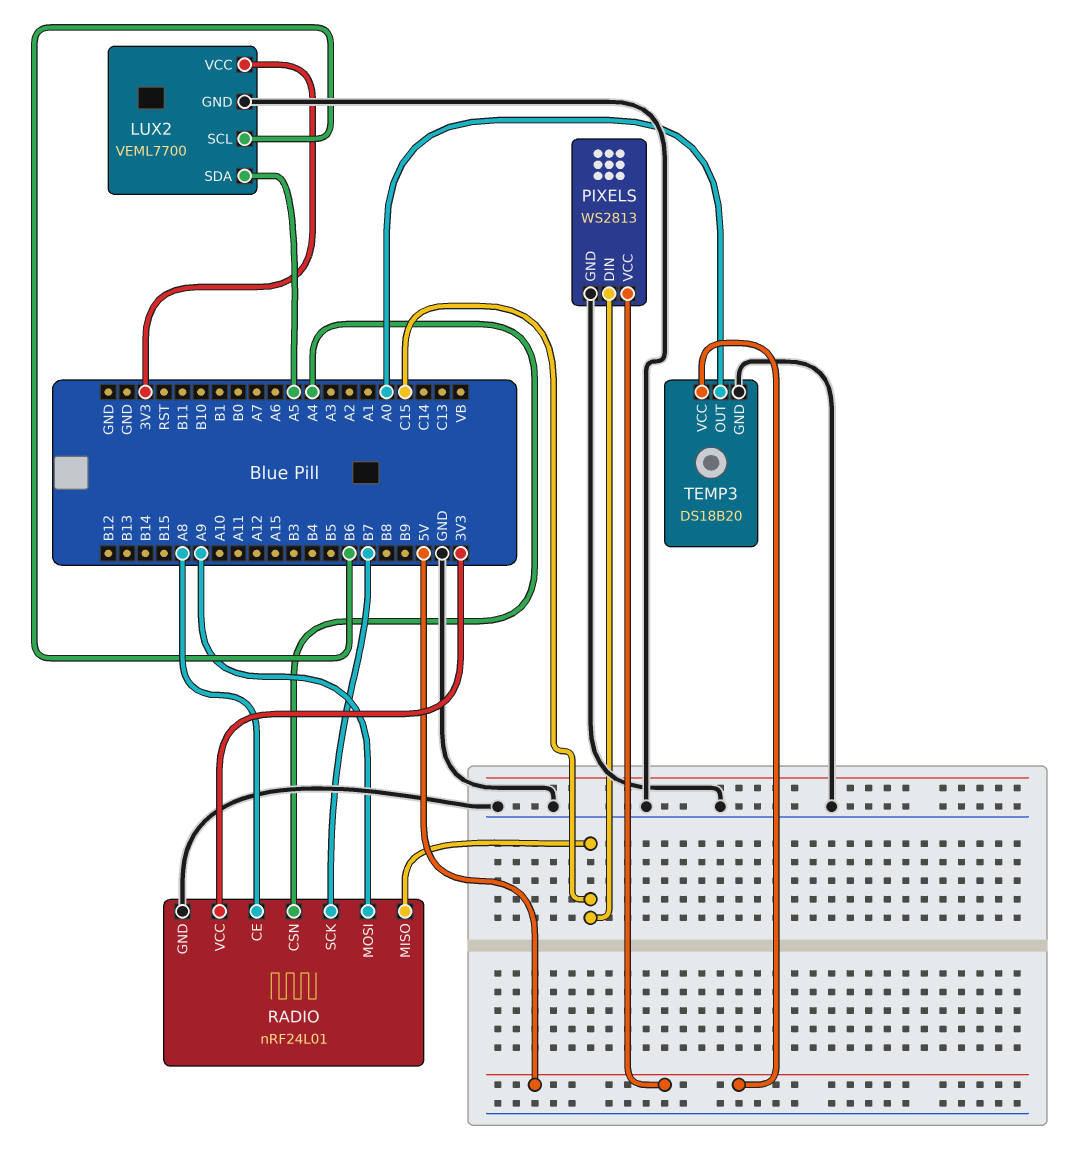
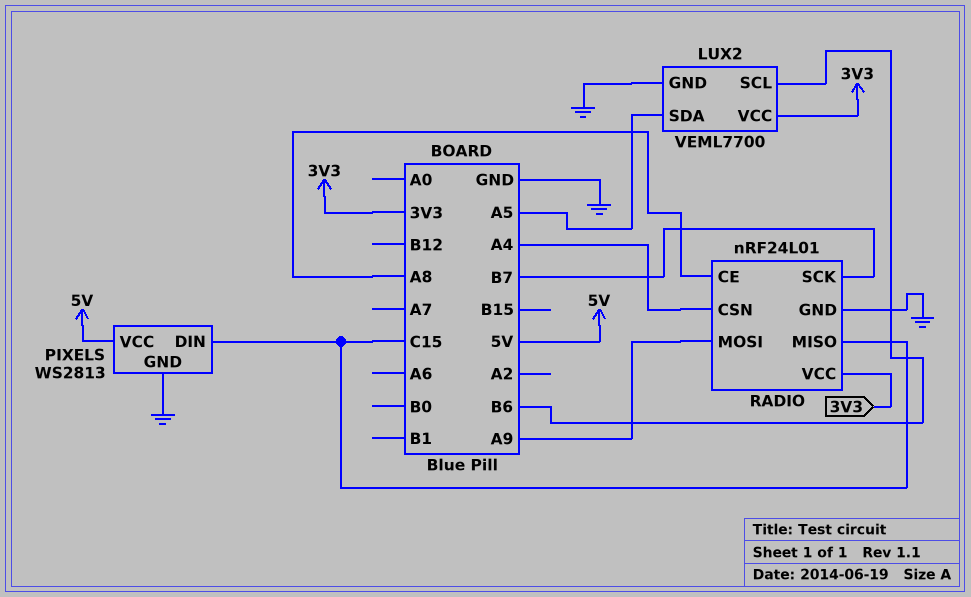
TEMP3: DS18B20 -> none
TEMP3 pin GND: GND -> none
TEMP3 pin OUT: A0 -> none
TEMP3 pin VCC: 5V -> none

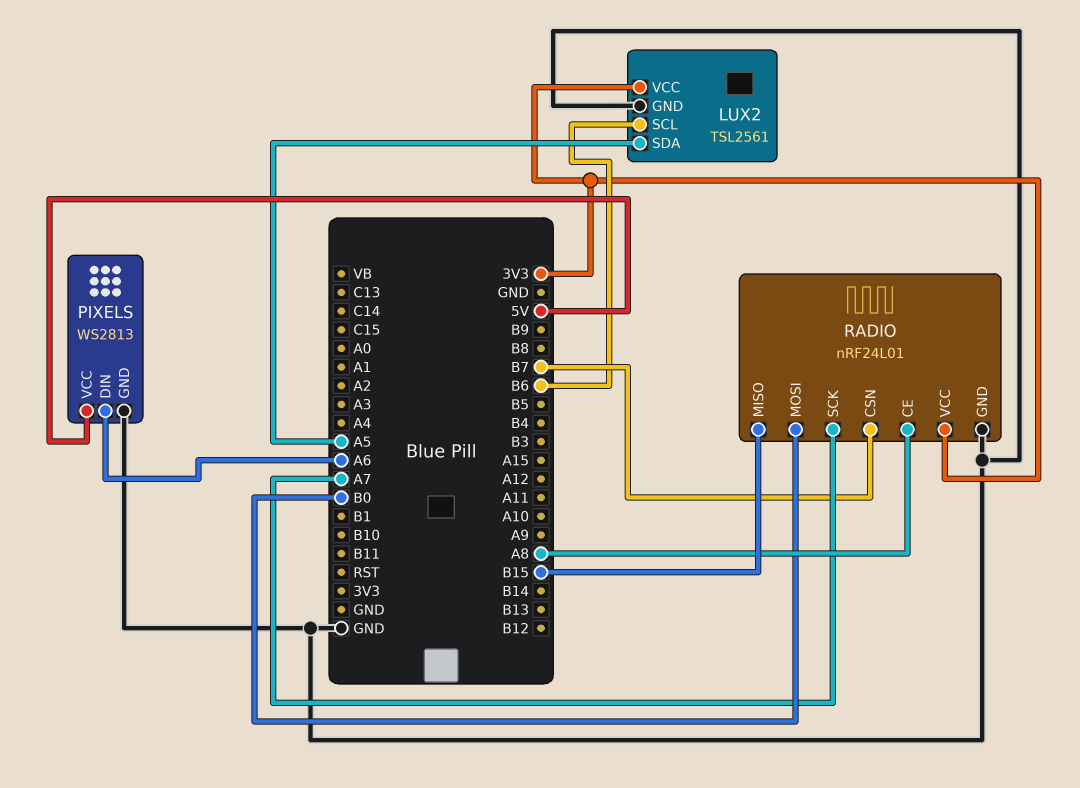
LUX2: VEML7700 -> TSL2561
PIXELS pin DIN: C15 -> A6
RADIO pin CSN: A4 -> B7
RADIO pin MISO: C15 -> B15
RADIO pin MOSI: A9 -> B0
RADIO pin SCK: B7 -> A7

